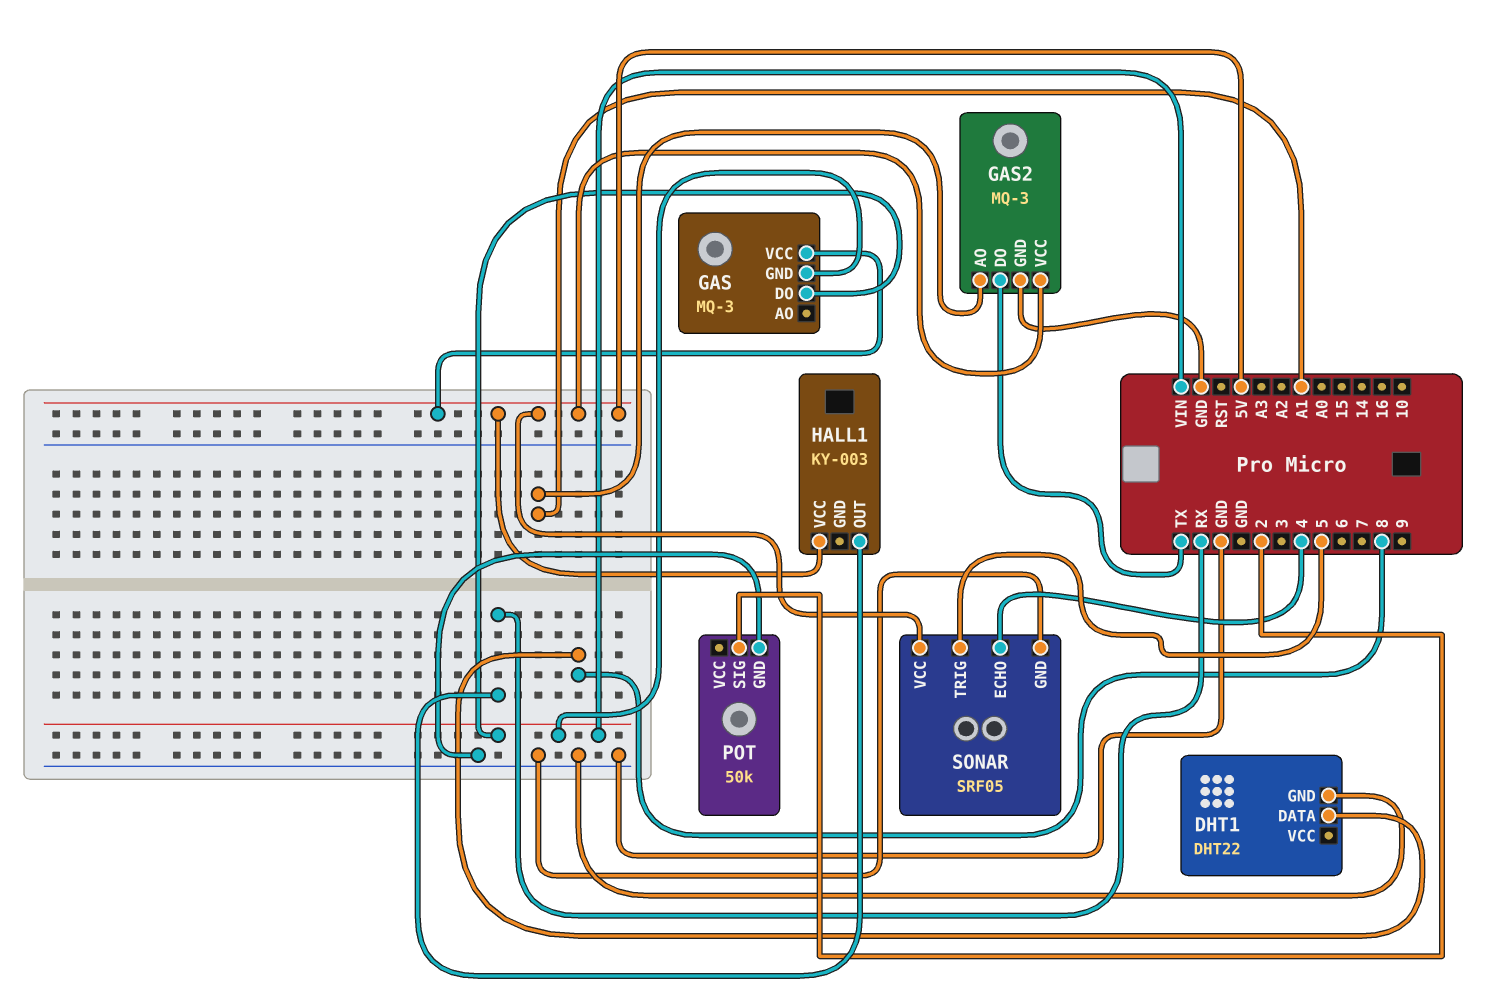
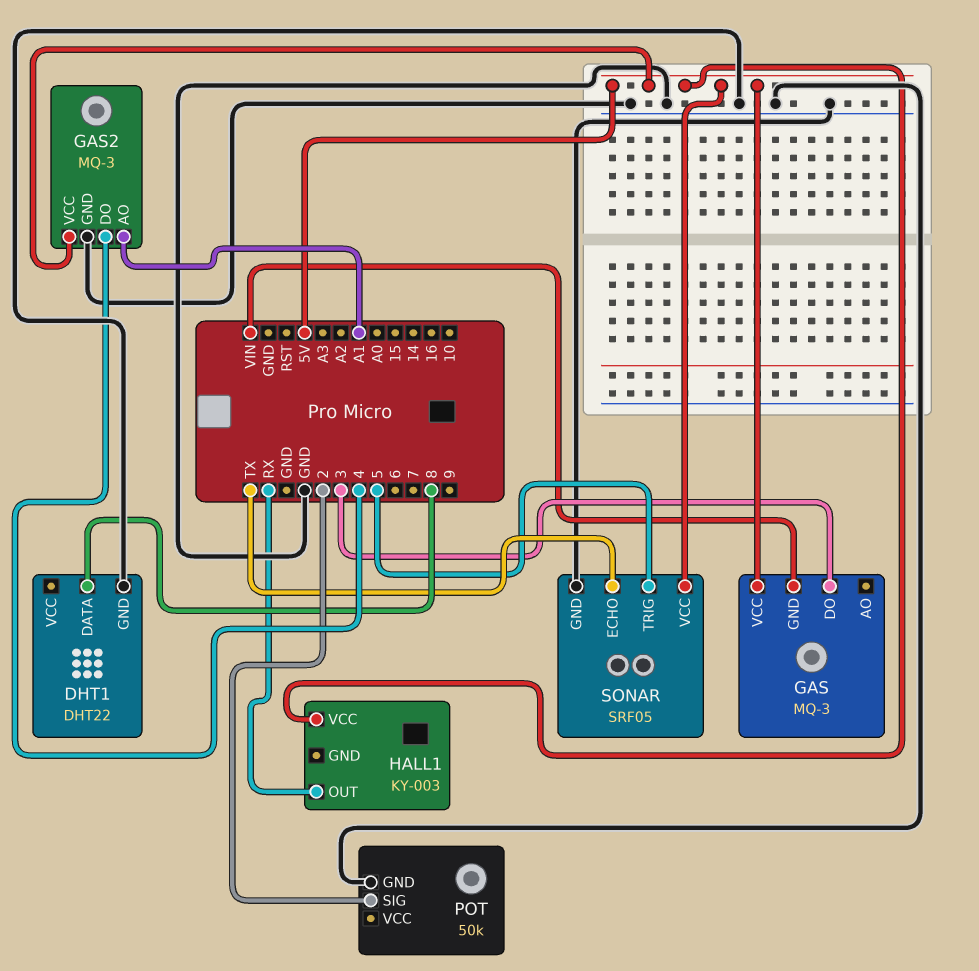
GAS pin DO: VIN -> 3
GAS2 pin DO: TX -> 4
SONAR pin ECHO: 4 -> TX

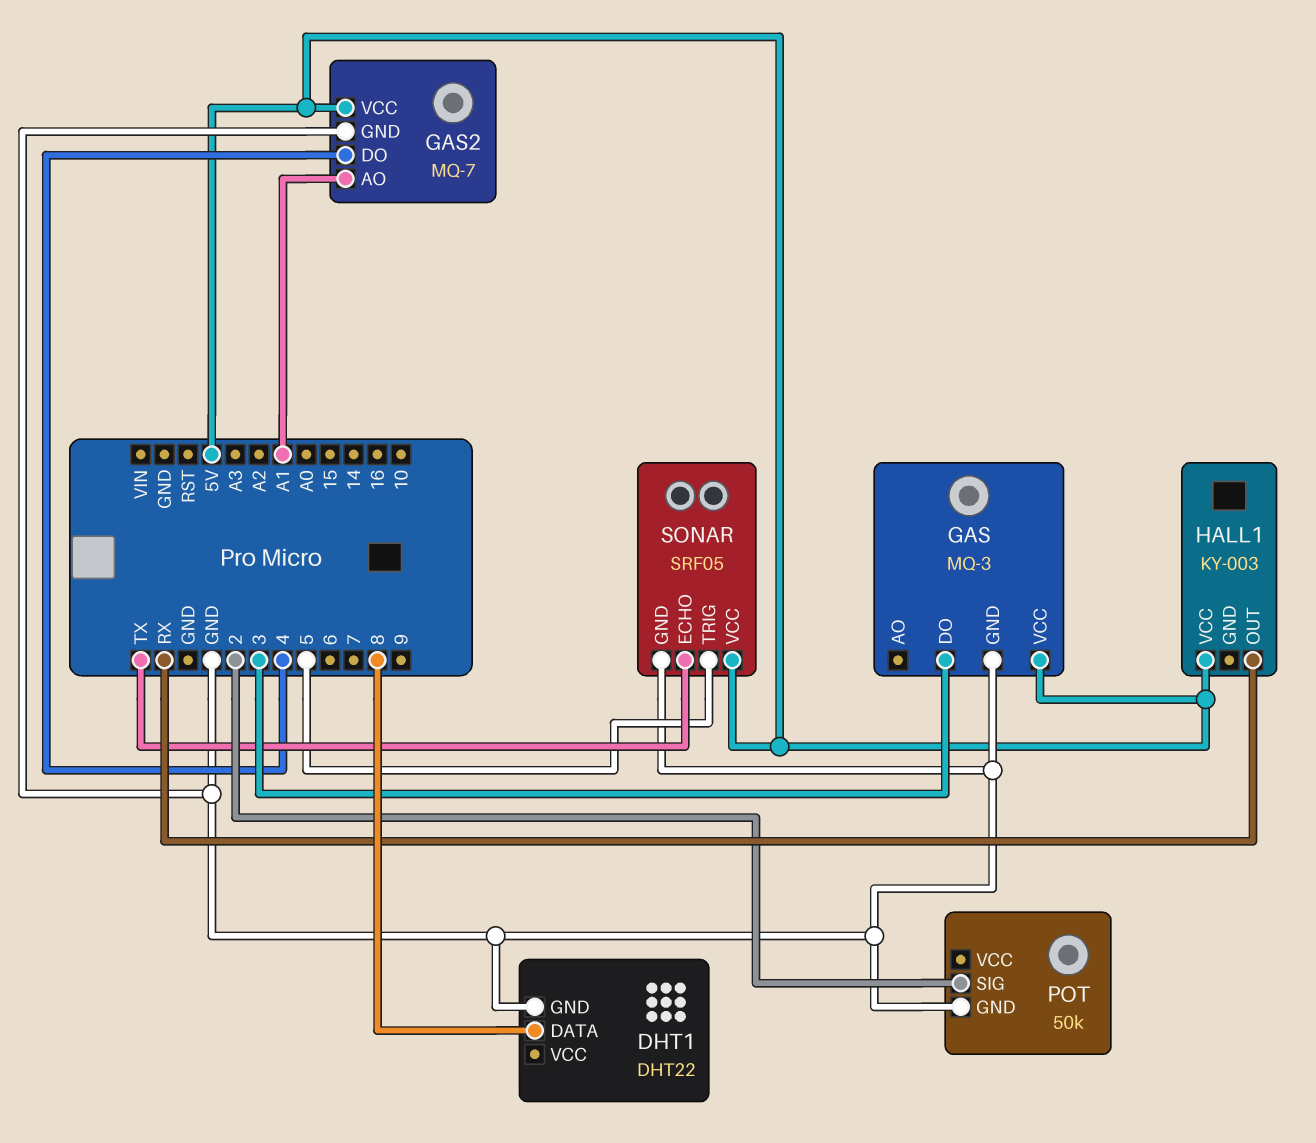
GAS pin GND: VIN -> GND
GAS2: MQ-3 -> MQ-7

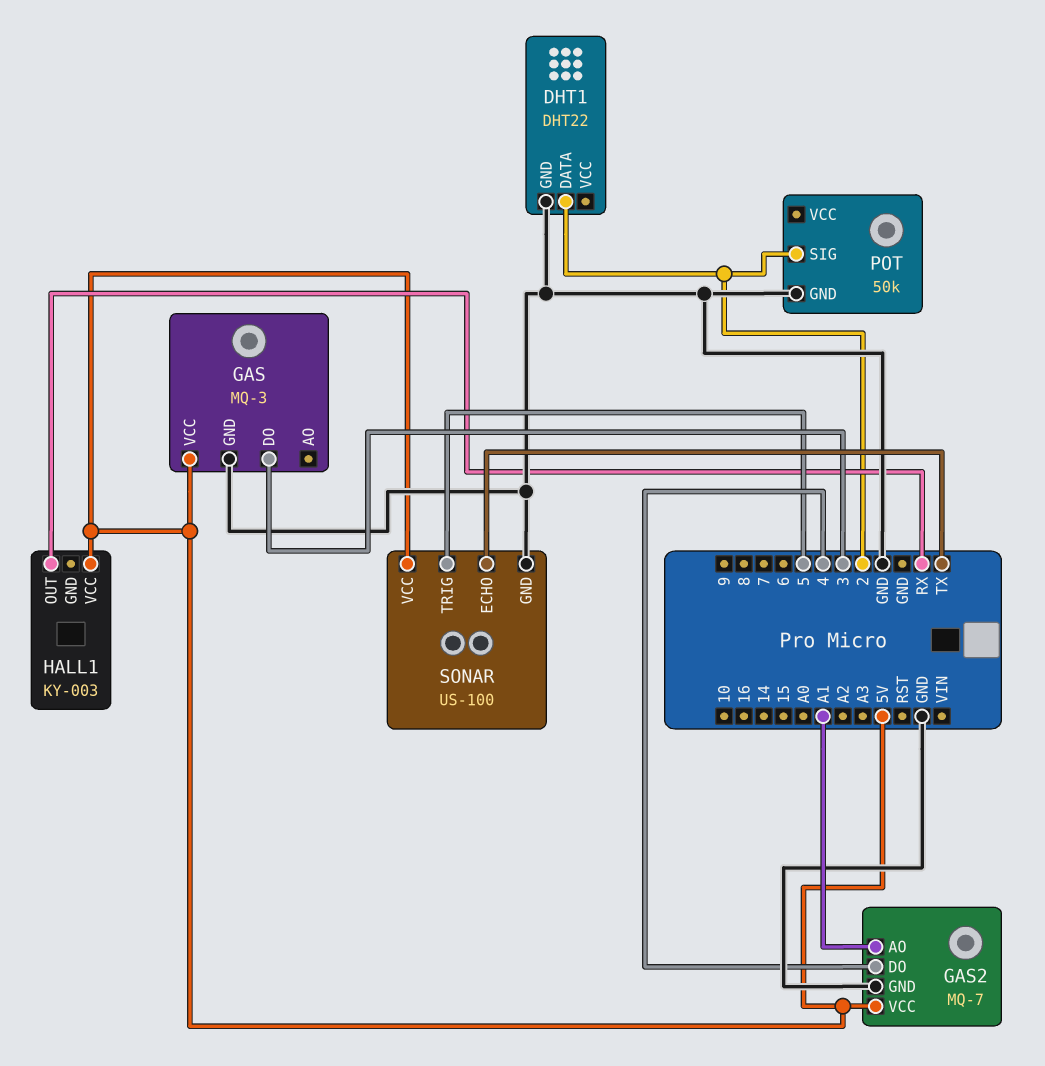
DHT1 pin DATA: 8 -> 2
SONAR: SRF05 -> US-100

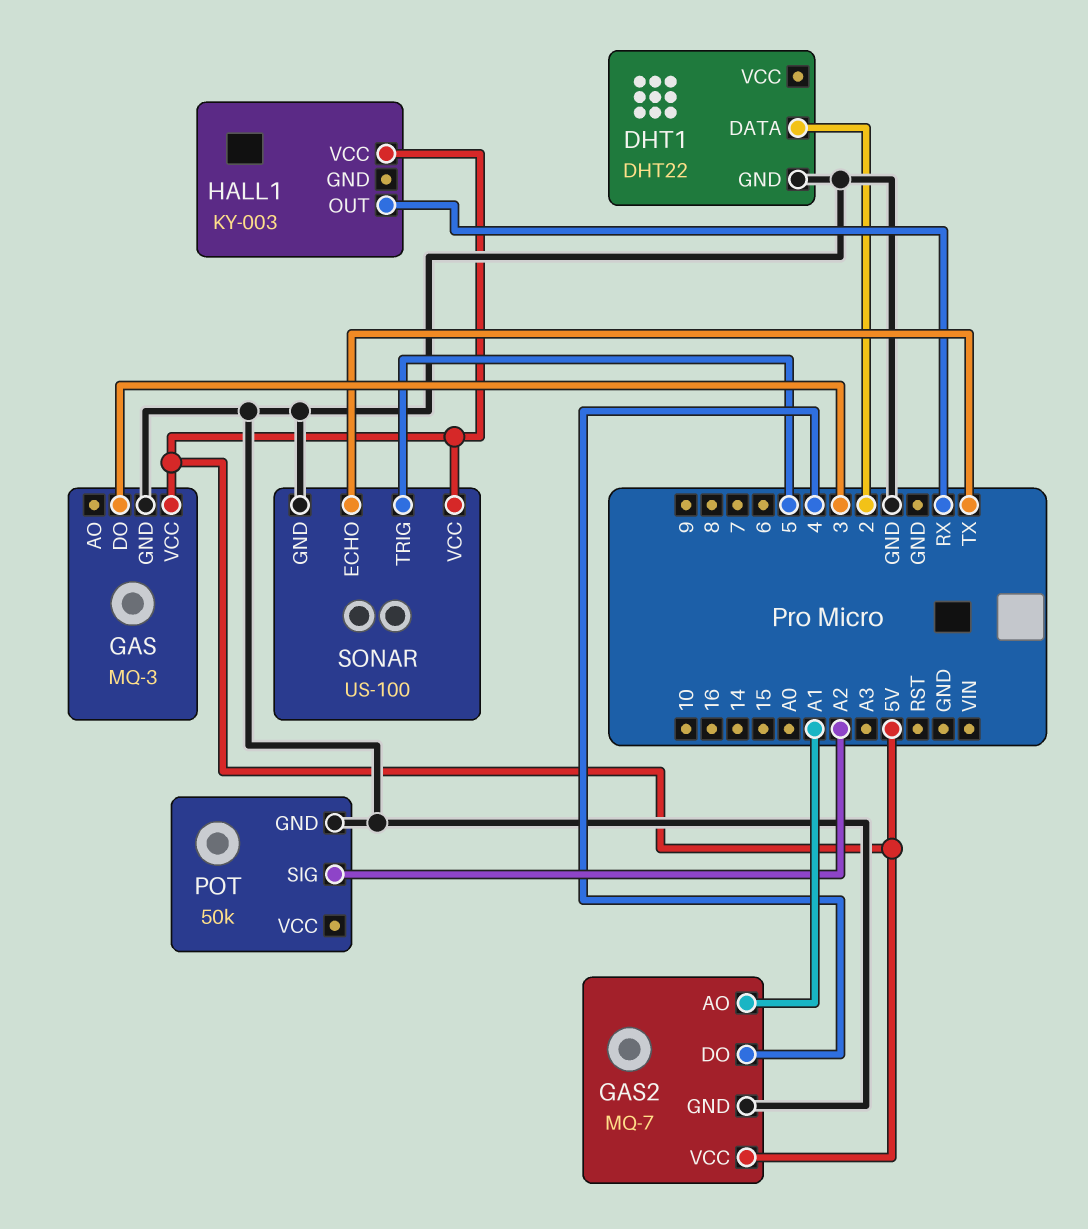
POT pin SIG: 2 -> A2

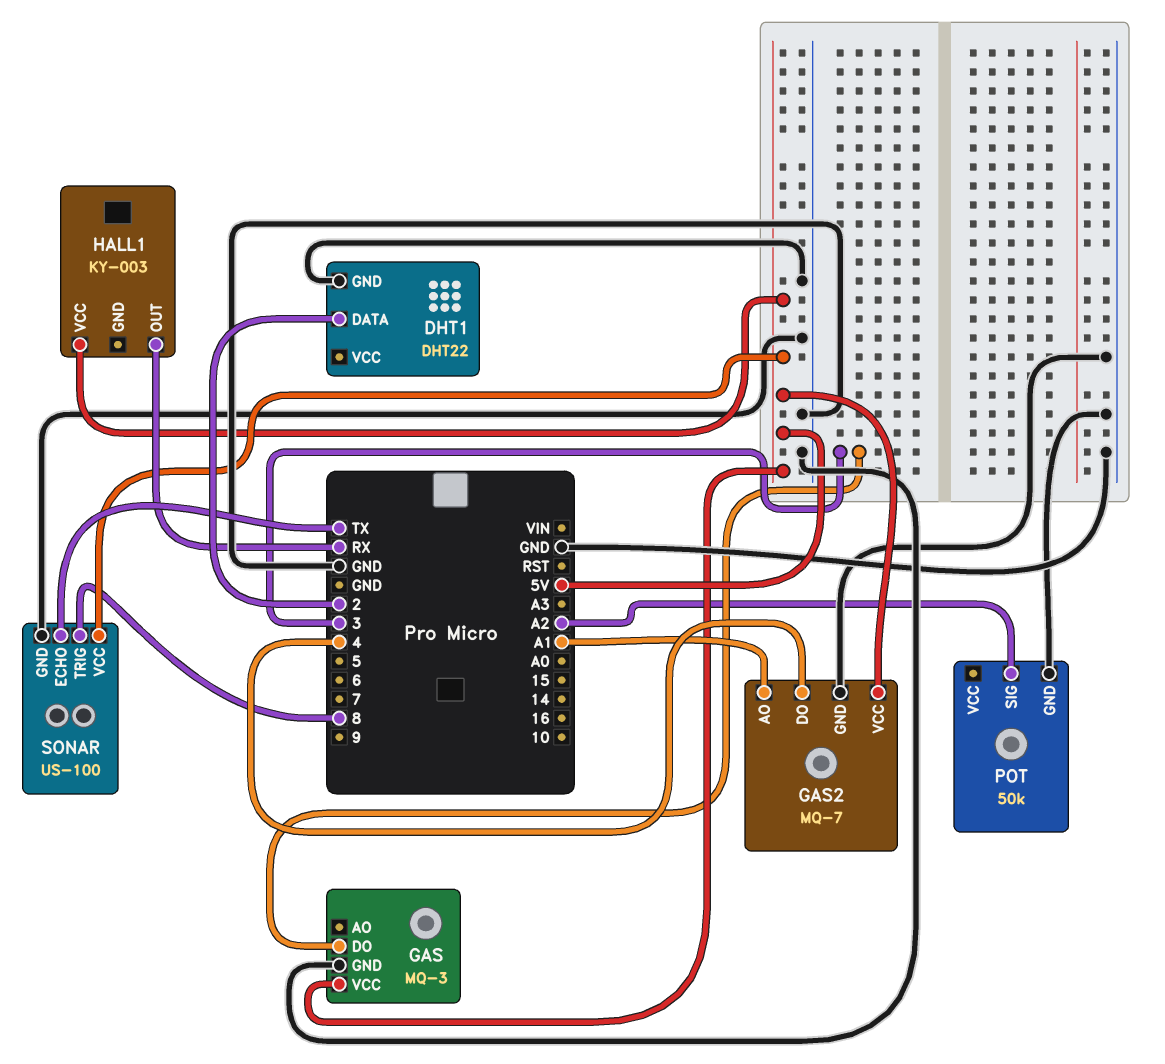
SONAR pin TRIG: 5 -> 8

